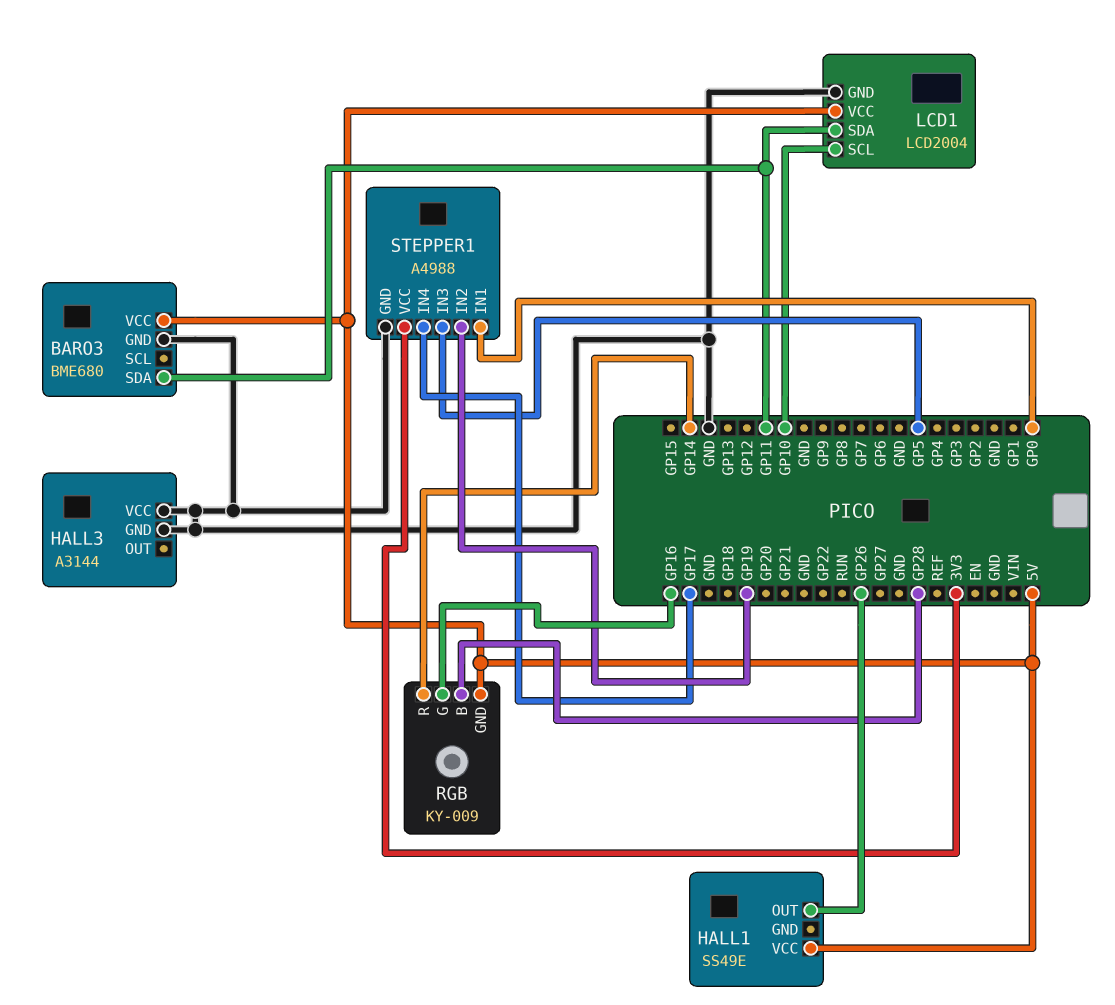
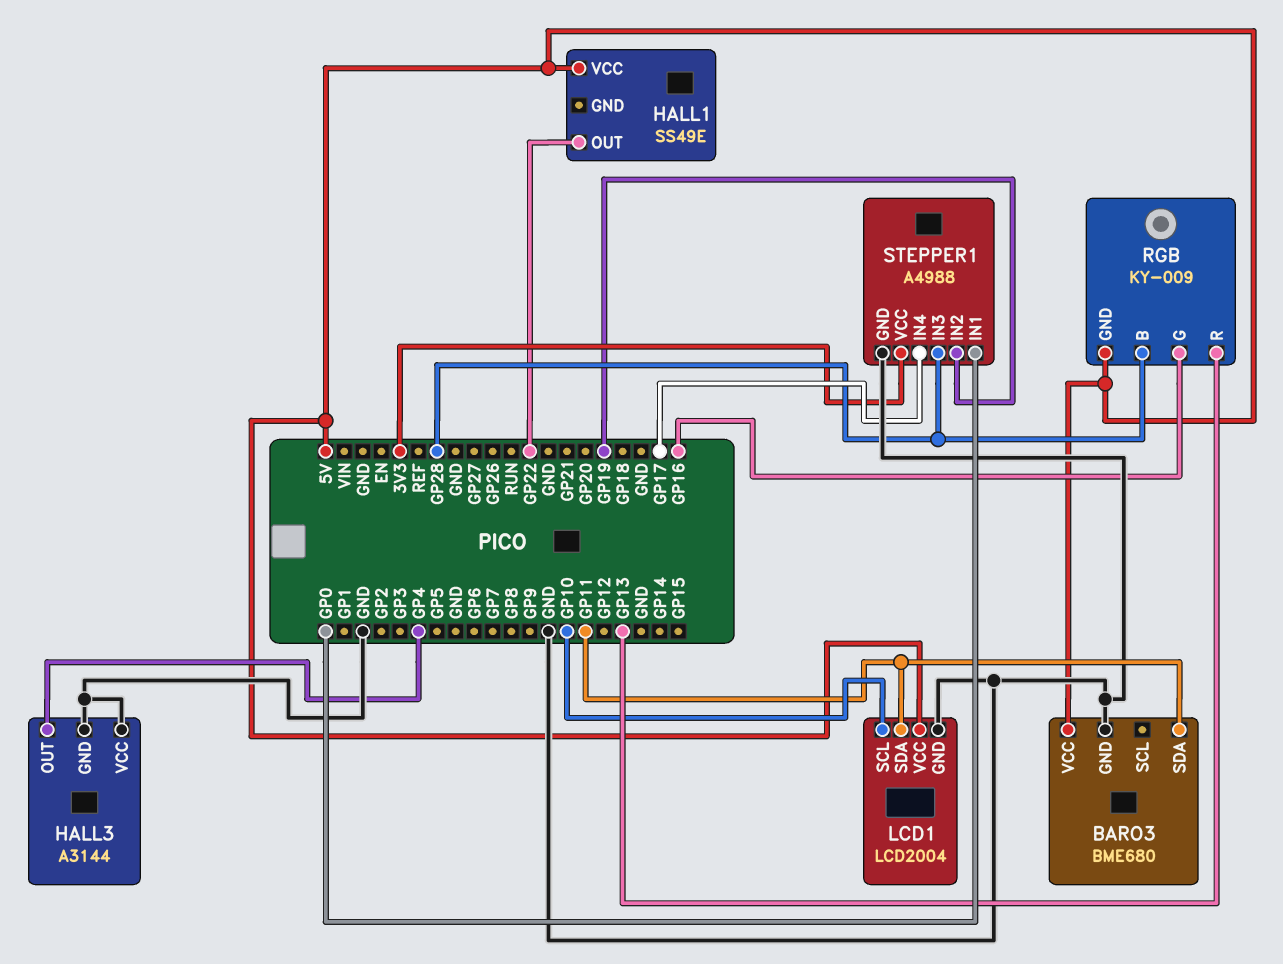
HALL1 pin OUT: GP26 -> GP22
HALL3 pin OUT: none -> GP4
RGB pin R: GP14 -> GP13
STEPPER1 pin IN3: GP5 -> GP28

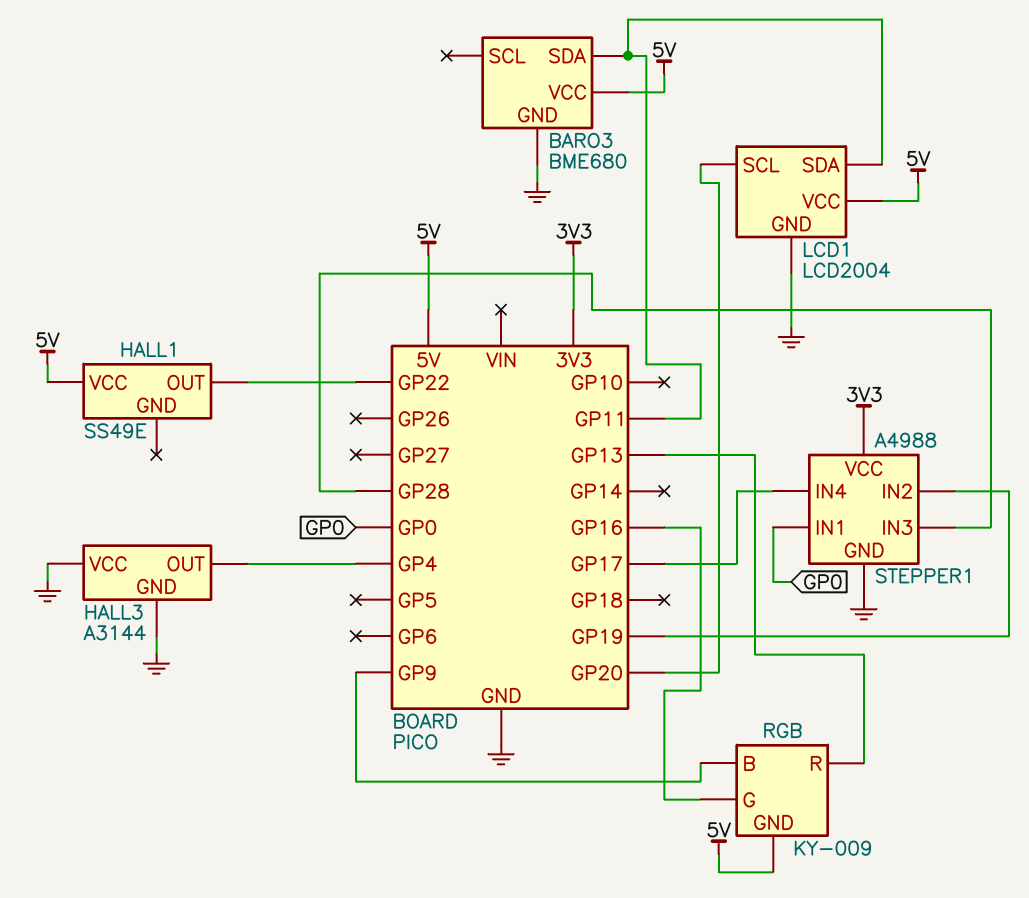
LCD1 pin SCL: GP10 -> GP20
RGB pin B: GP28 -> GP9

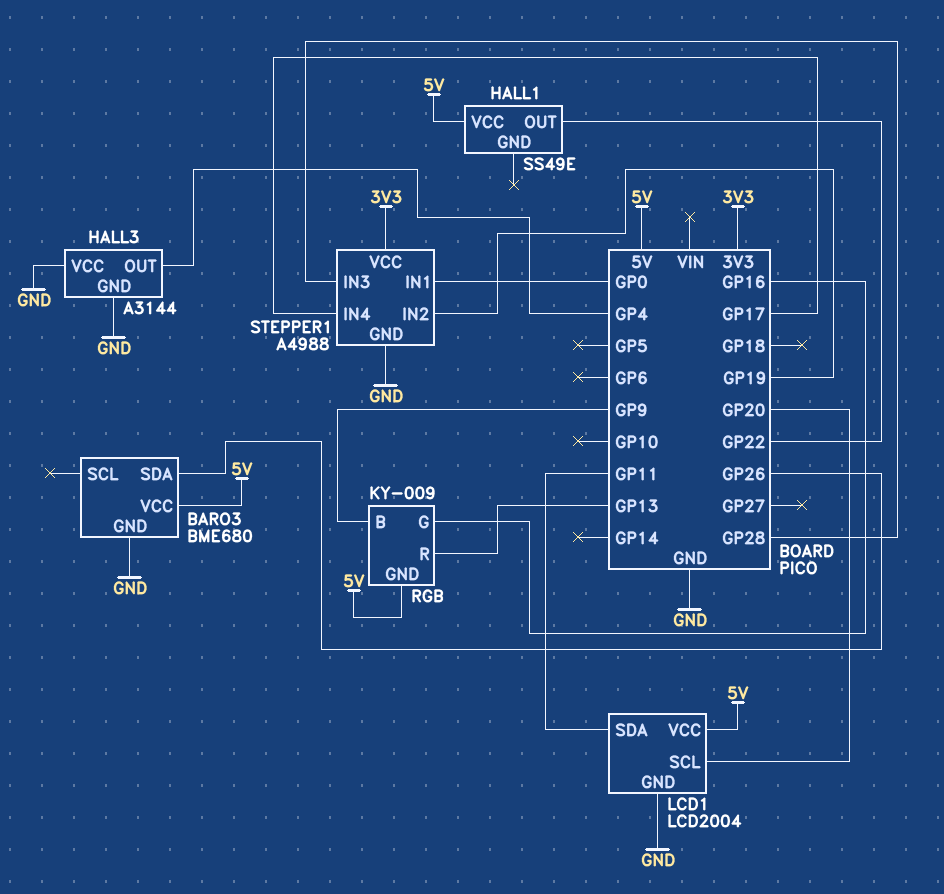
BARO3 pin SDA: GP11 -> GP26

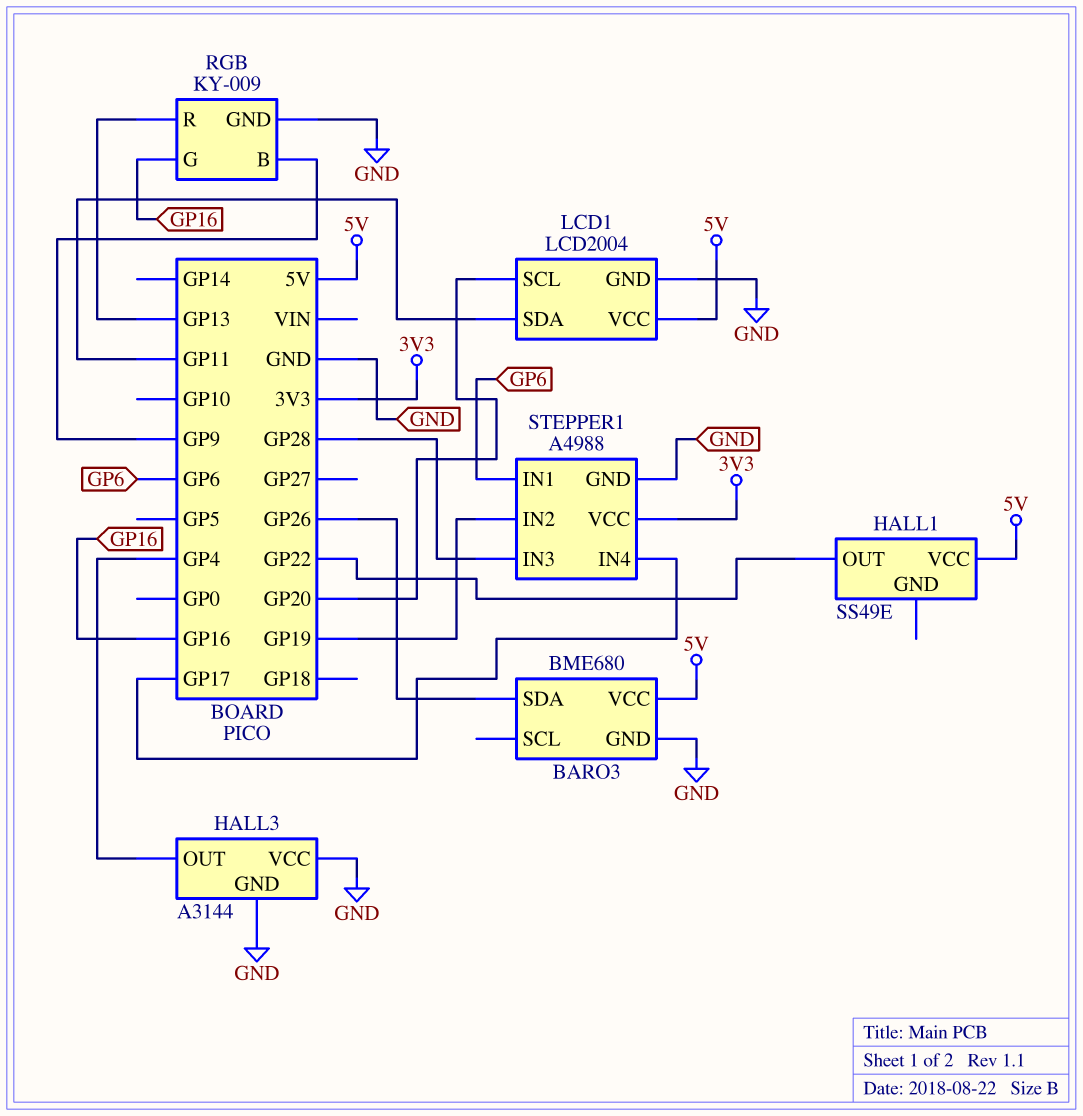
RGB pin GND: 5V -> GND
STEPPER1 pin IN1: GP0 -> GP6

